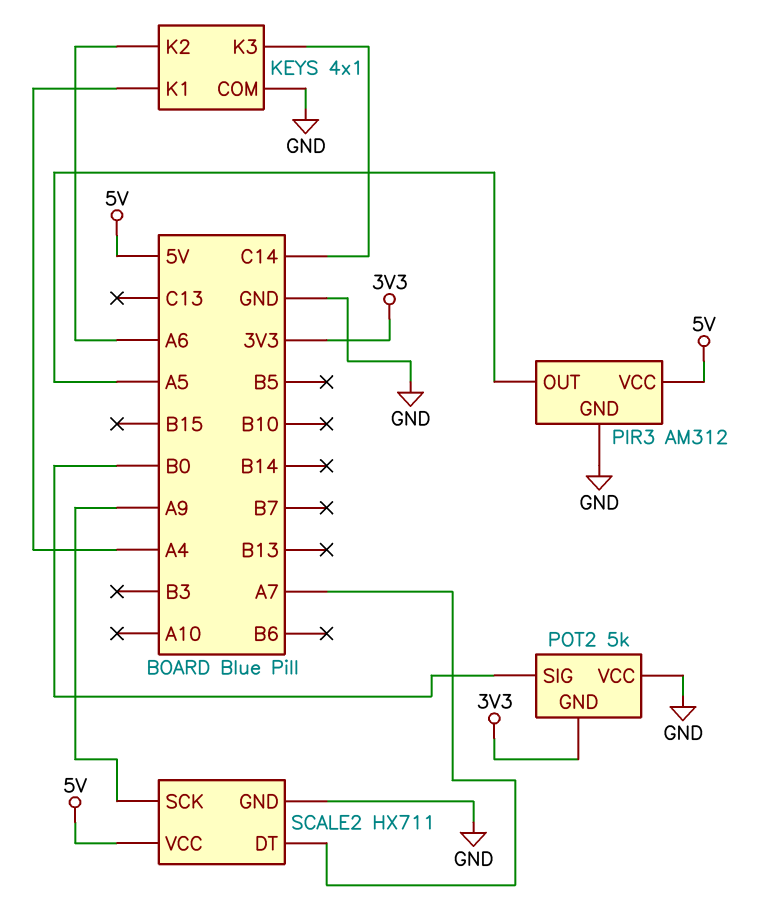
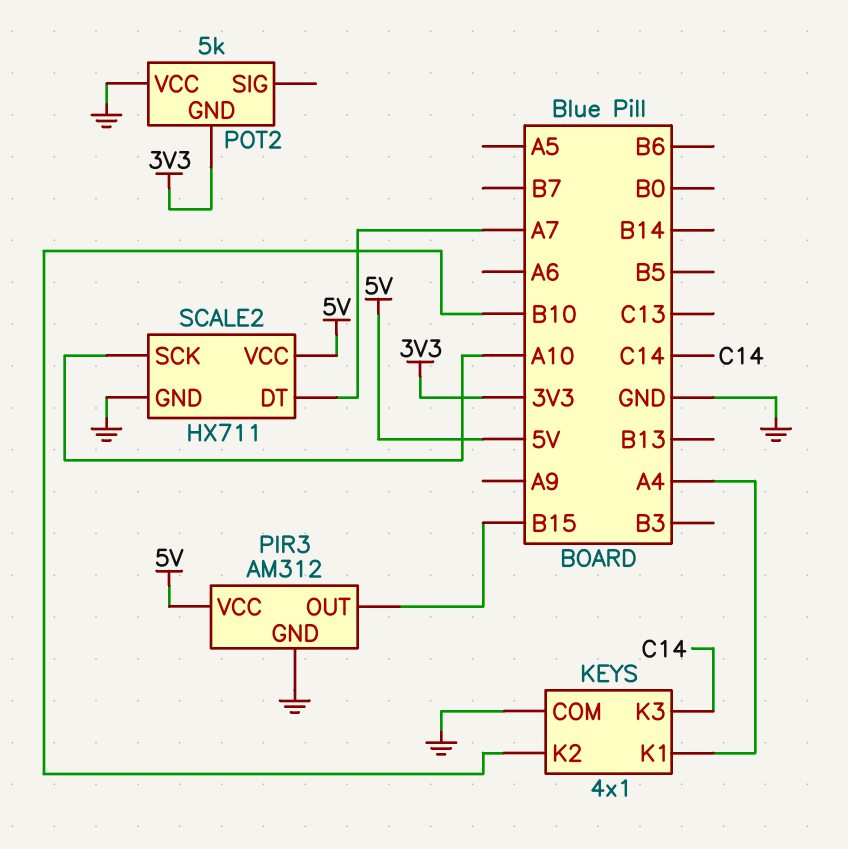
KEYS pin K2: A6 -> B10
PIR3 pin OUT: A5 -> B15
POT2 pin SIG: B0 -> none
SCALE2 pin SCK: A9 -> A10

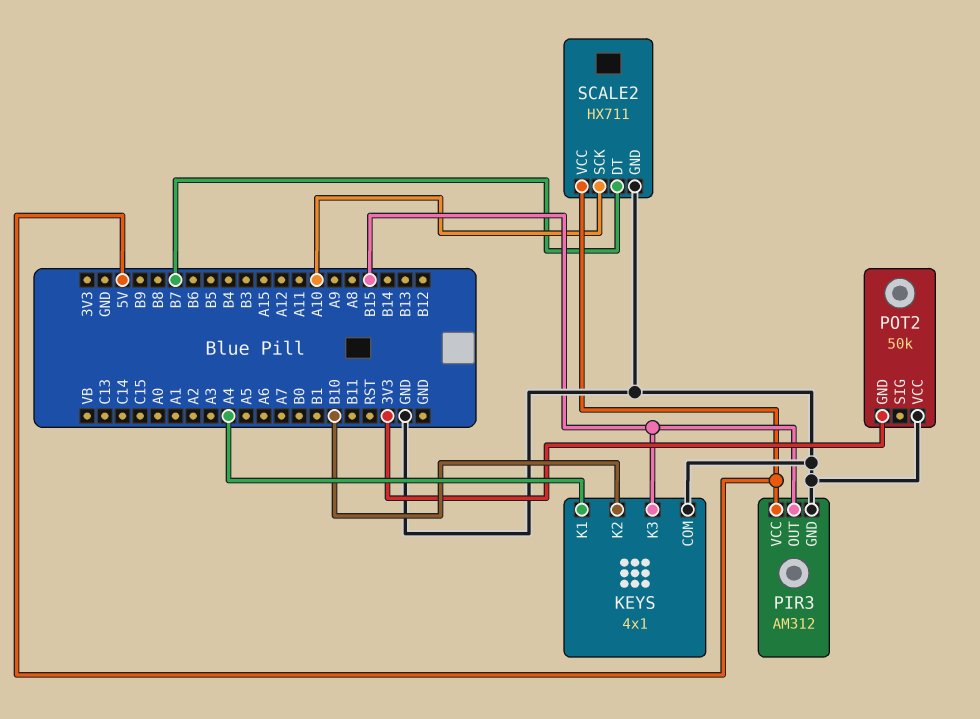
KEYS pin K3: C14 -> B15
POT2: 5k -> 50k
SCALE2 pin DT: A7 -> B7

